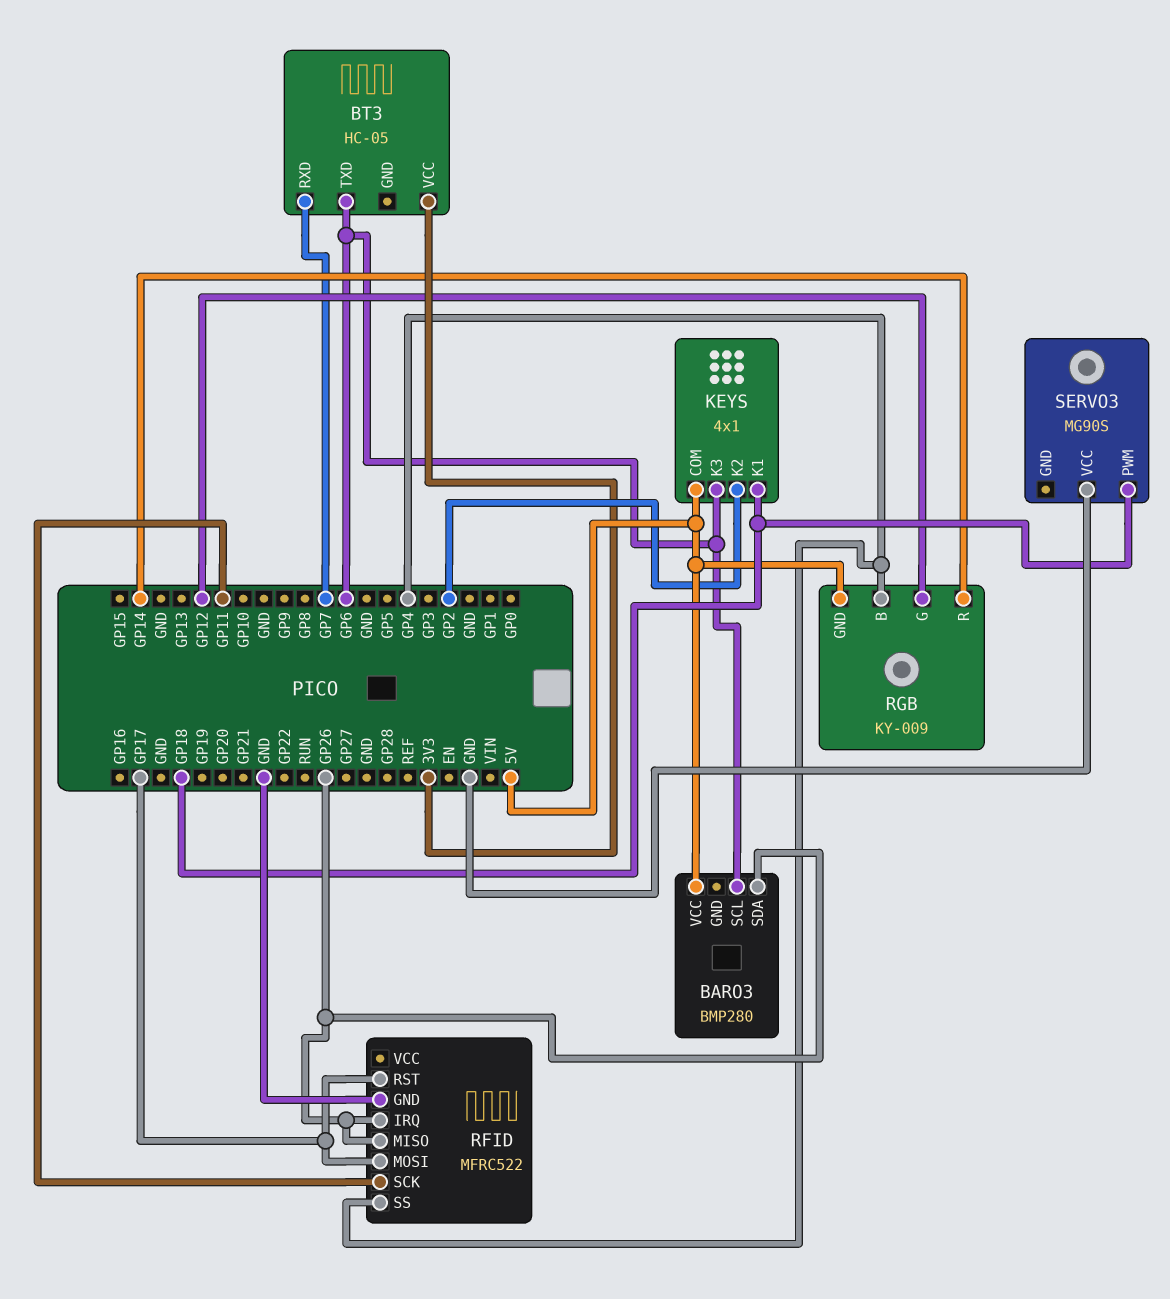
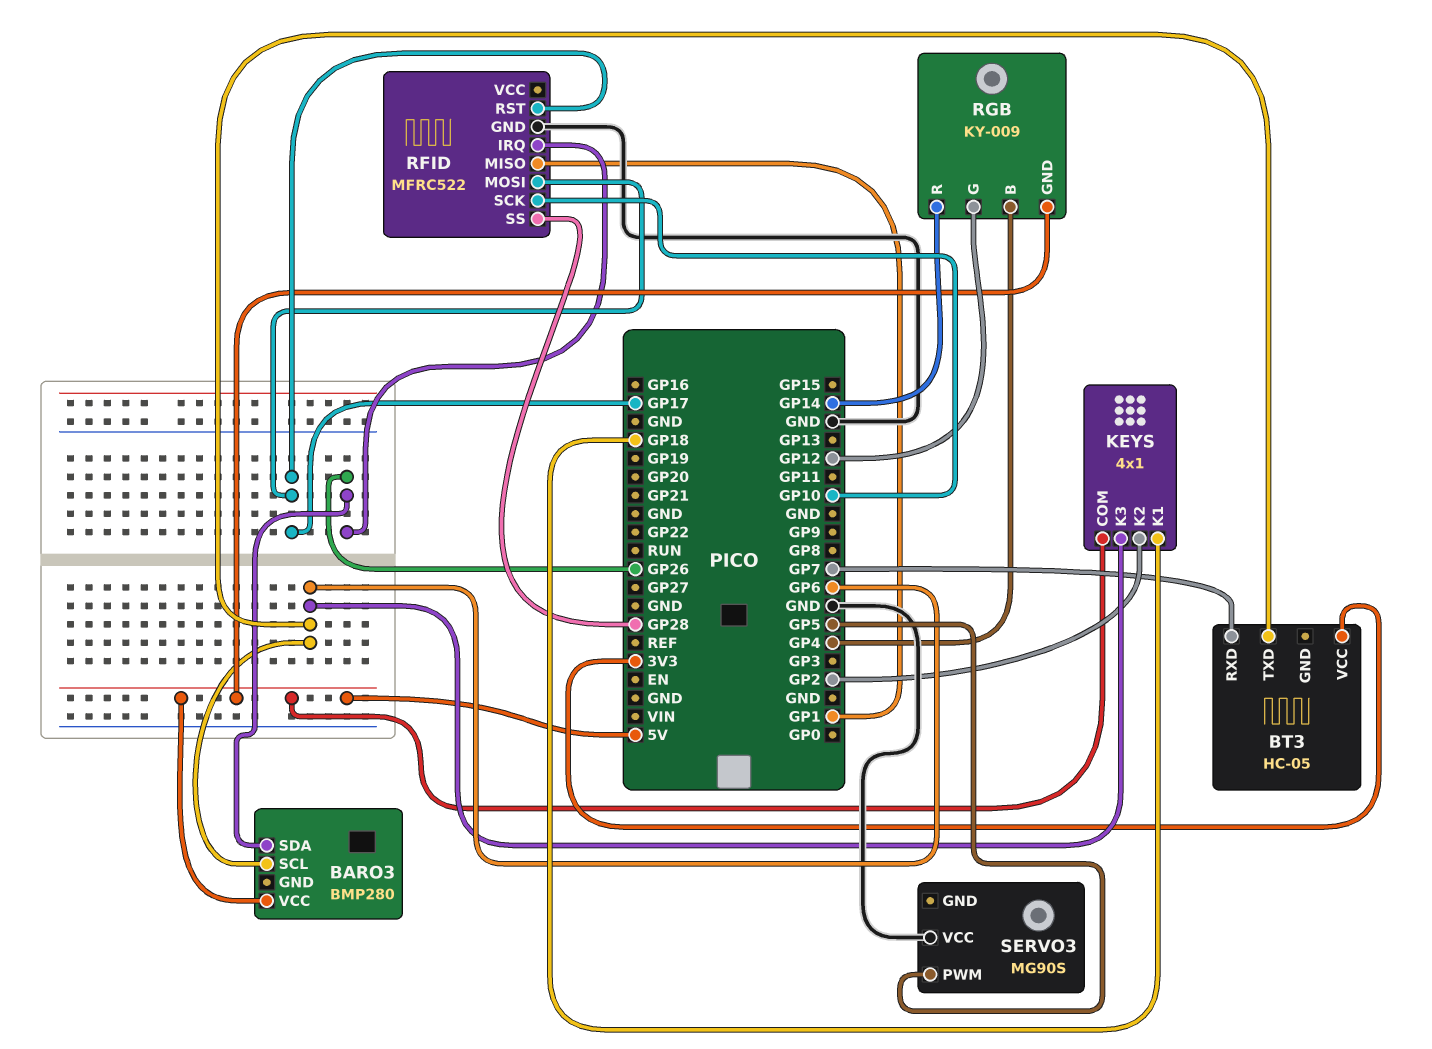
RFID pin MISO: GP26 -> GP1
RFID pin SCK: GP11 -> GP10
RFID pin SS: GP4 -> GP28
SERVO3 pin PWM: GP18 -> GP5

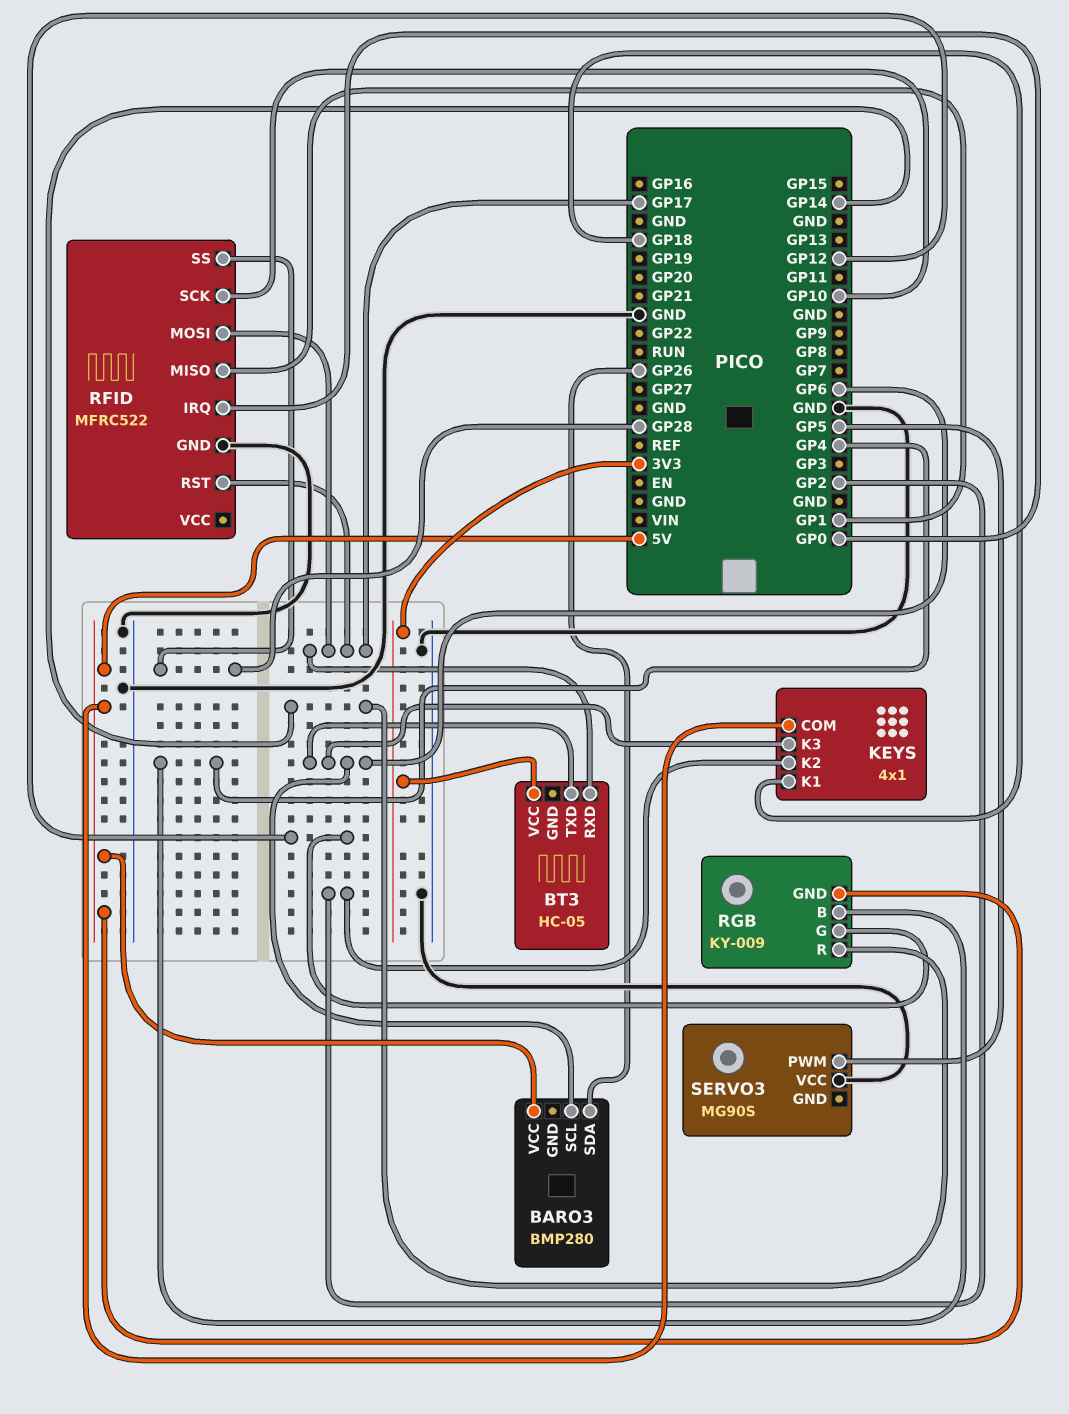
BT3 pin RXD: GP7 -> GP17
RFID pin IRQ: GP26 -> GP0

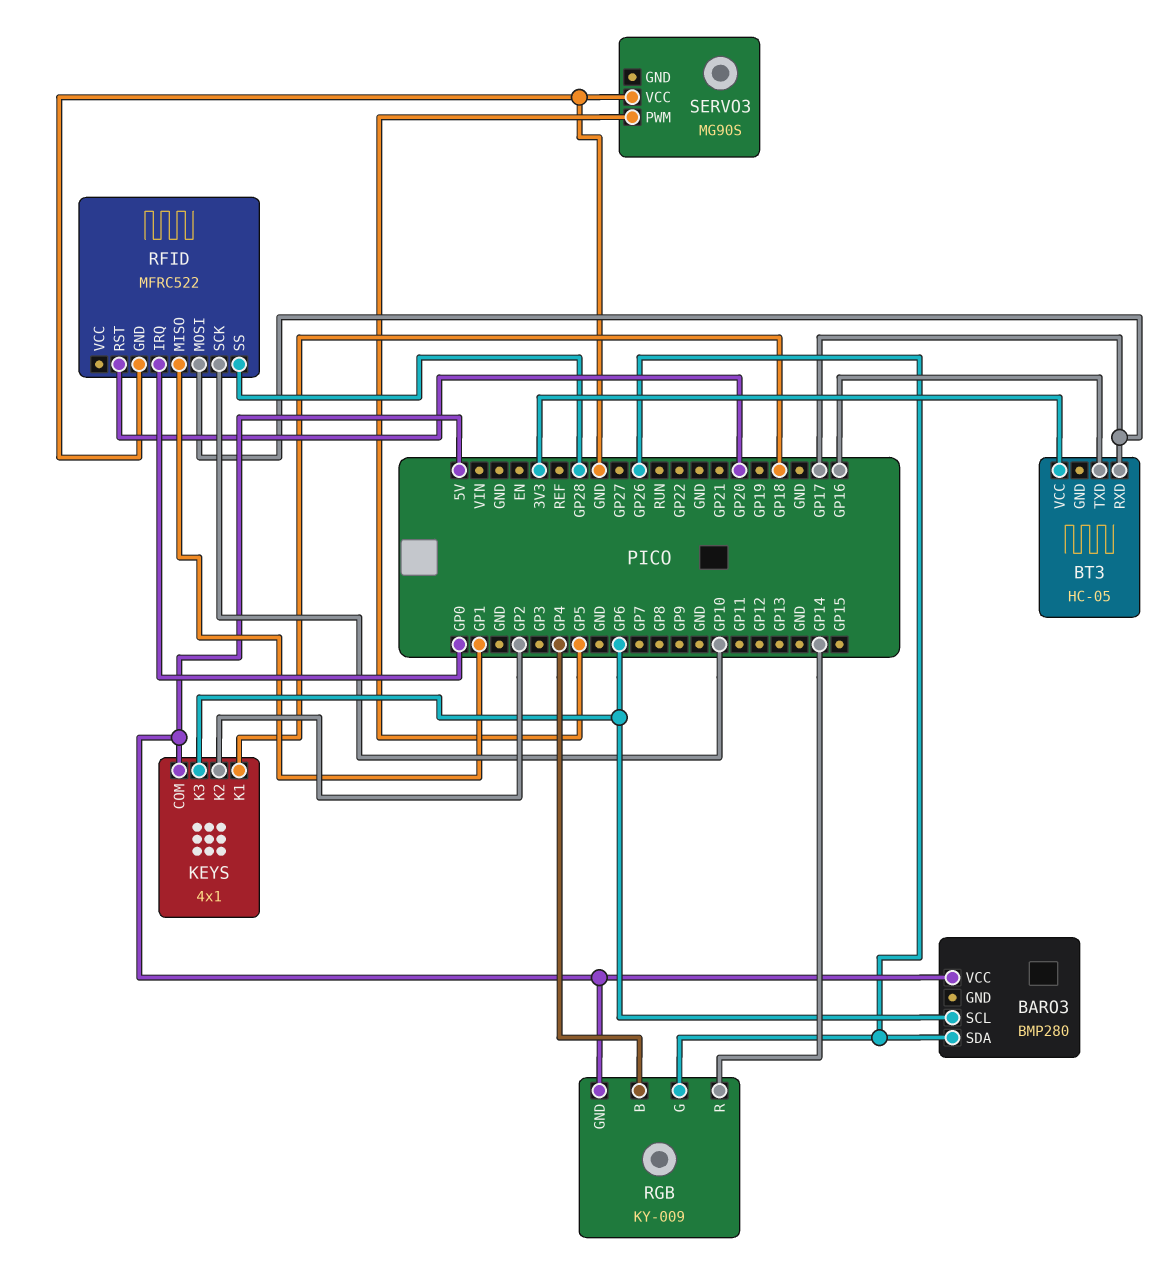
BT3 pin TXD: GP6 -> GP16
RFID pin RST: GP17 -> GP20
RGB pin G: GP12 -> GP26

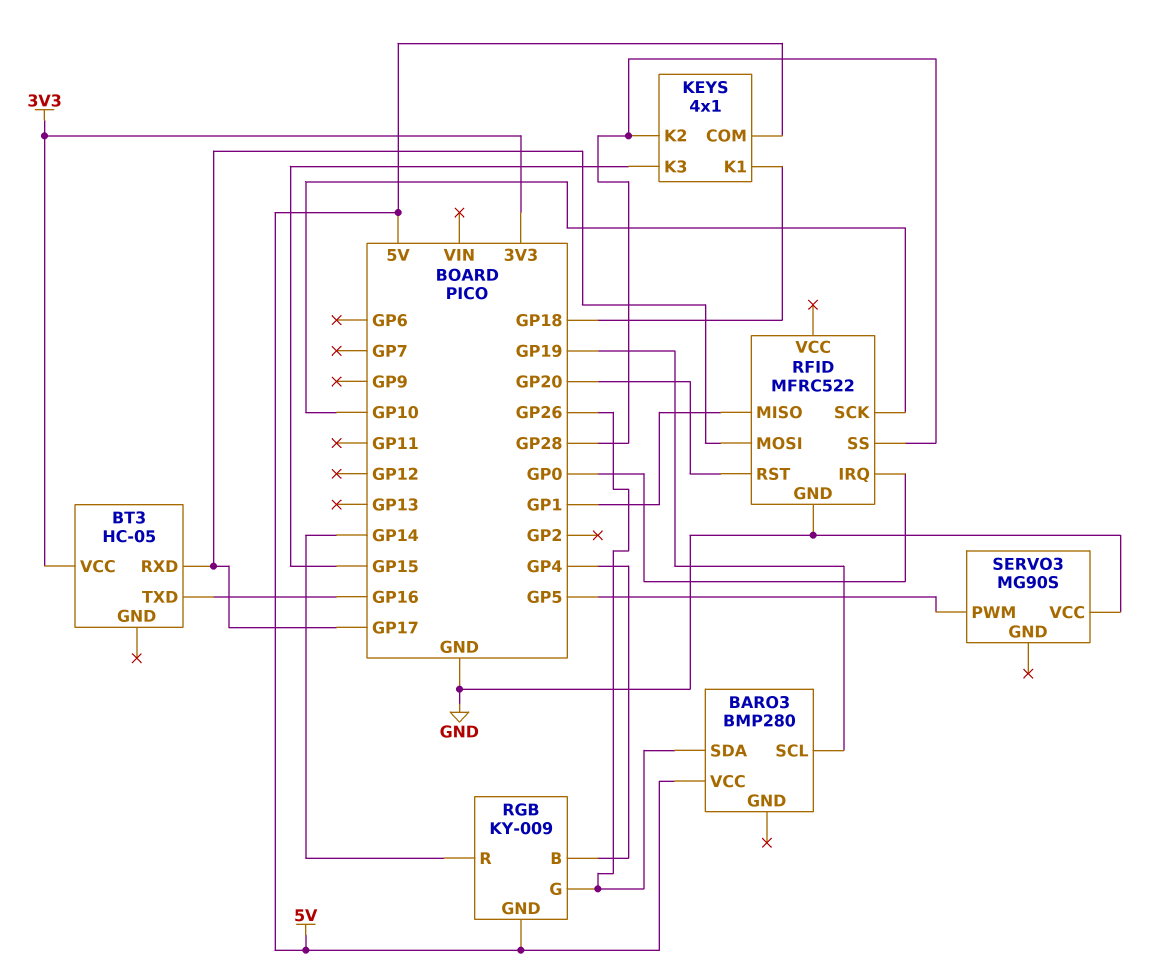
BARO3 pin SCL: GP6 -> GP19
KEYS pin K2: GP2 -> GP28
KEYS pin K3: GP6 -> GP15

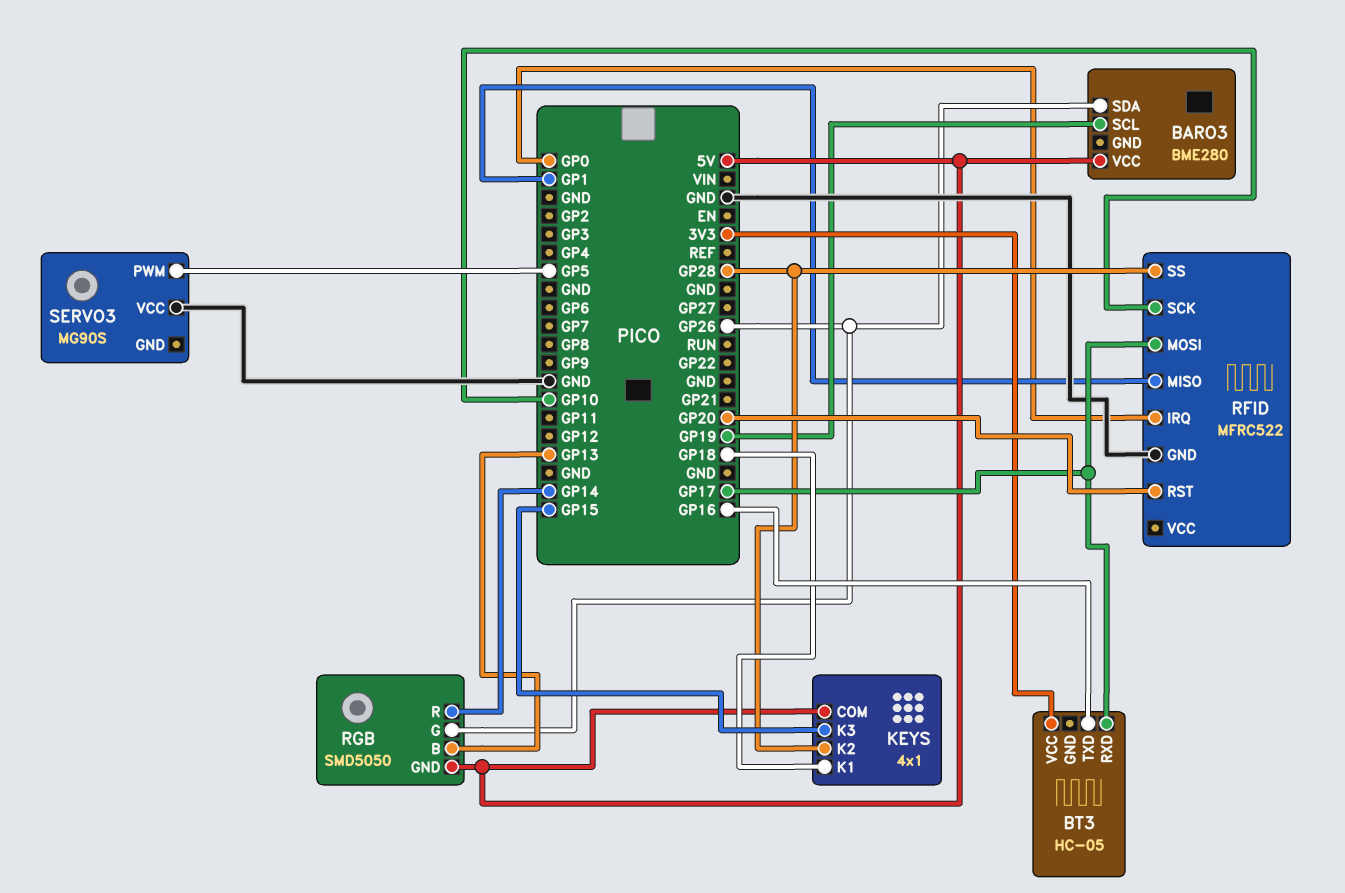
BARO3: BMP280 -> BME280
RGB: KY-009 -> SMD5050
RGB pin B: GP4 -> GP13

